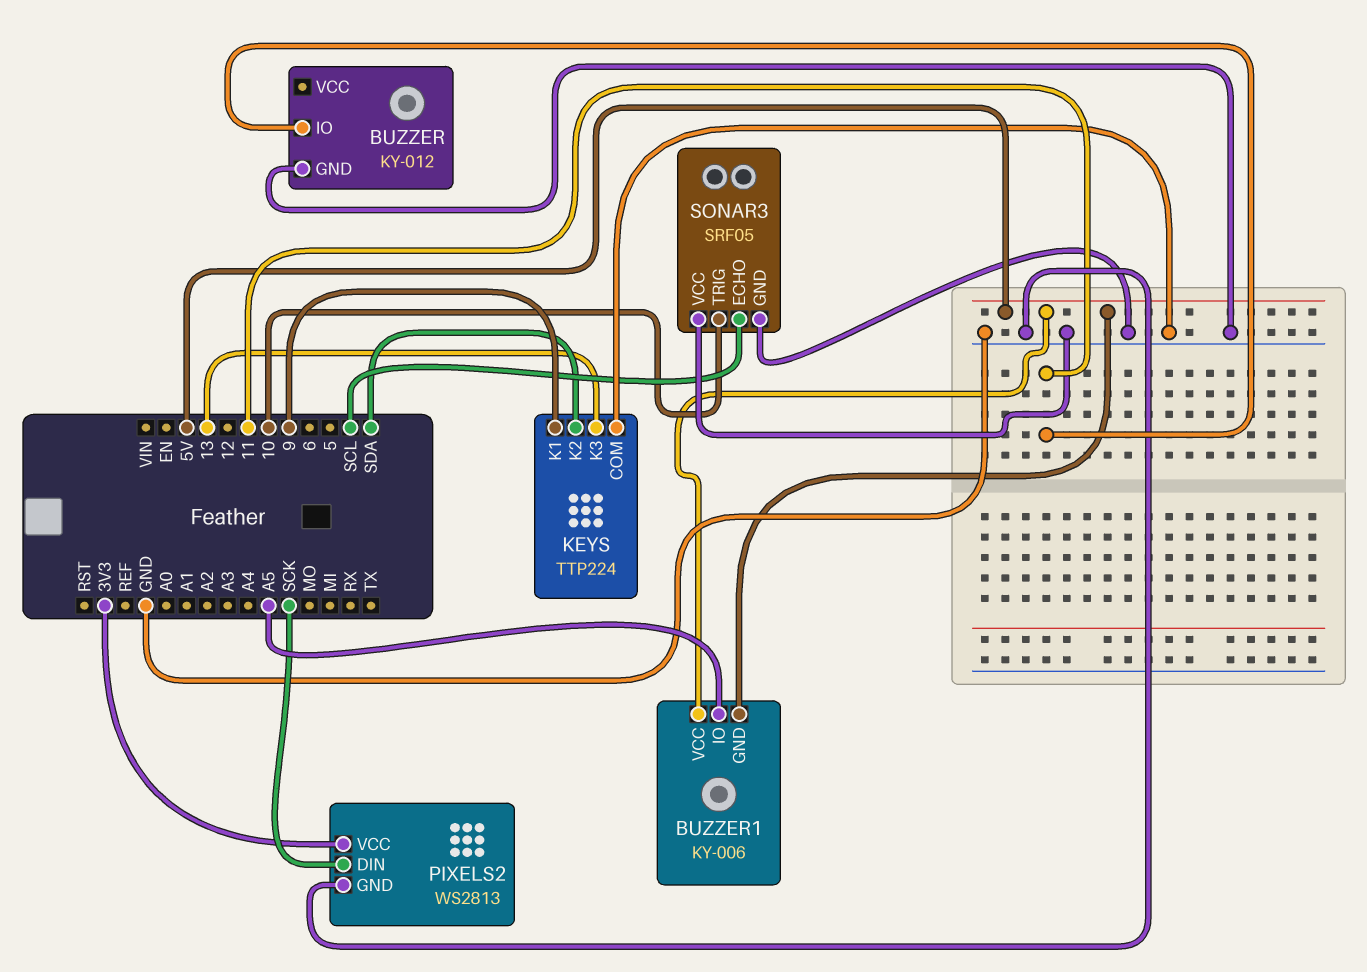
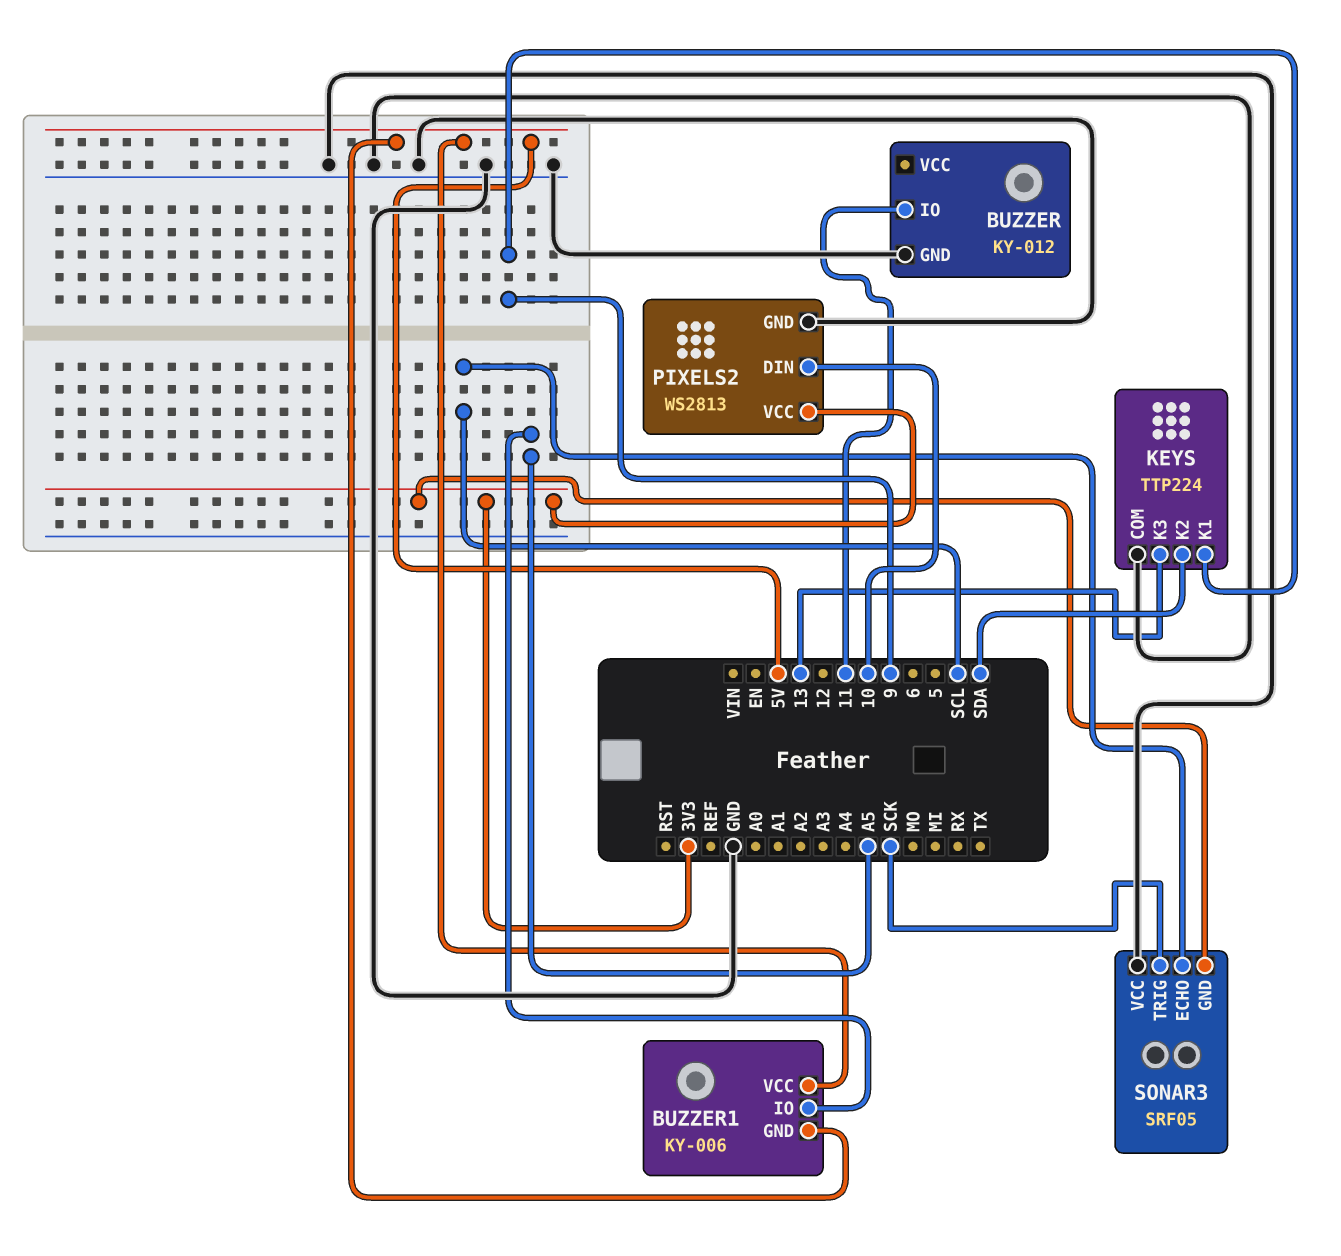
PIXELS2 pin DIN: SCK -> 10
SONAR3 pin GND: GND -> 3V3
SONAR3 pin TRIG: 10 -> SCK

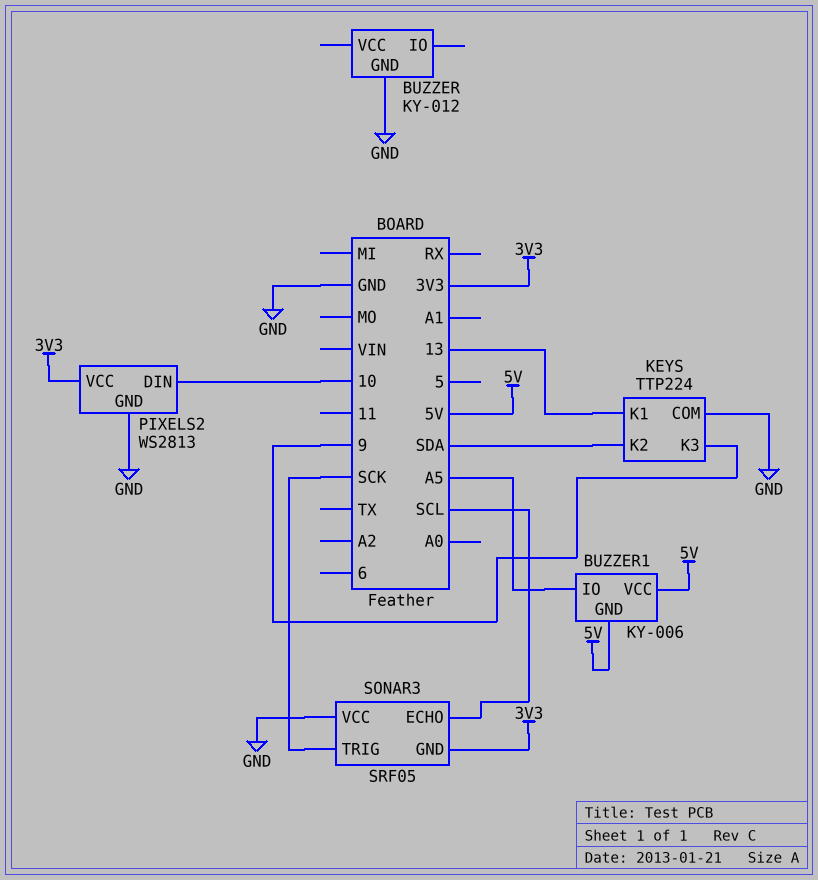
BUZZER pin IO: 11 -> none
KEYS pin K1: 9 -> 13
KEYS pin K3: 13 -> 9

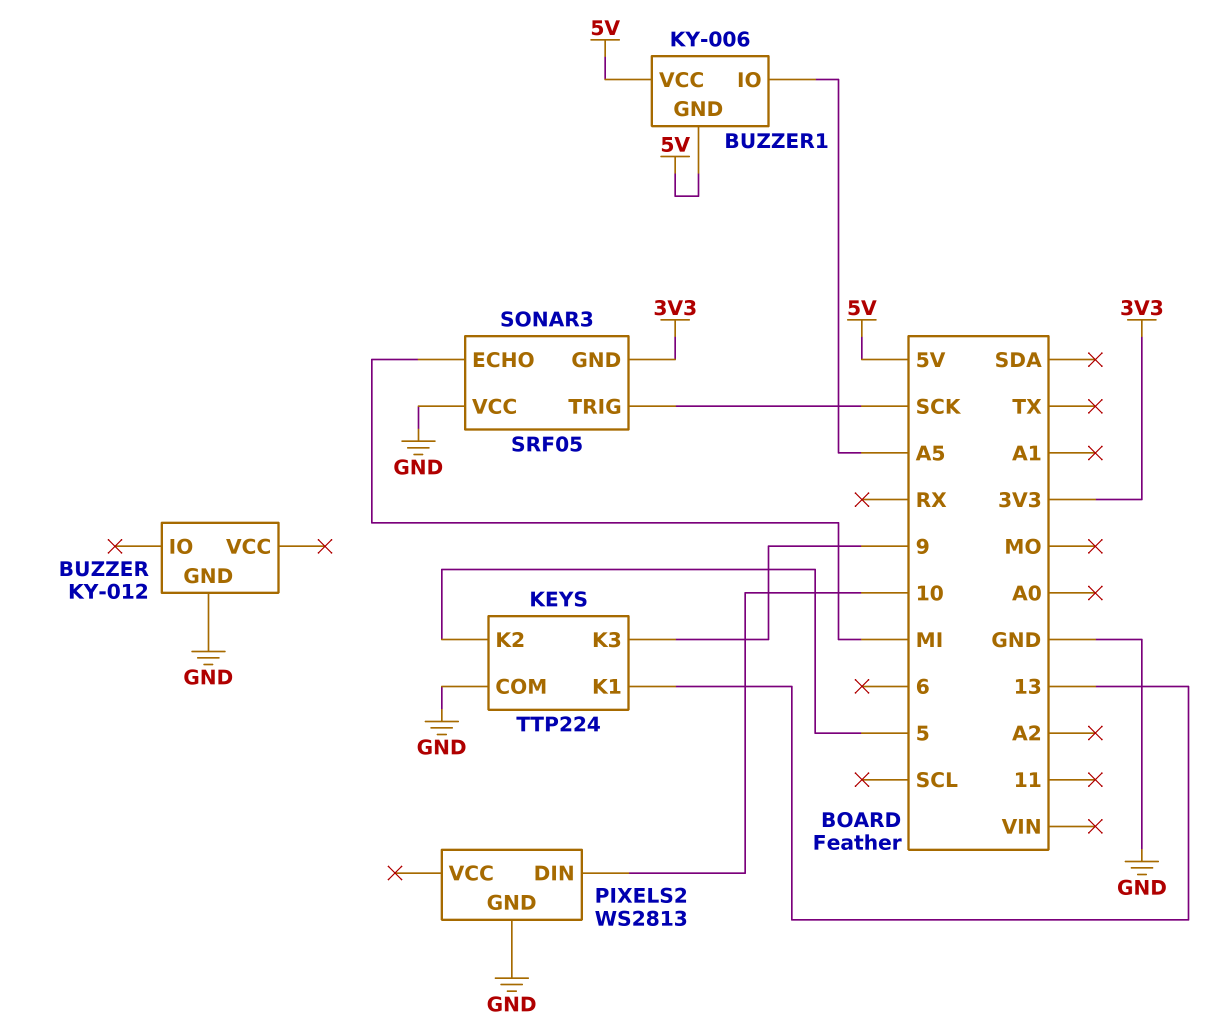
KEYS pin K2: SDA -> 5
PIXELS2 pin VCC: 3V3 -> none
SONAR3 pin ECHO: SCL -> MI

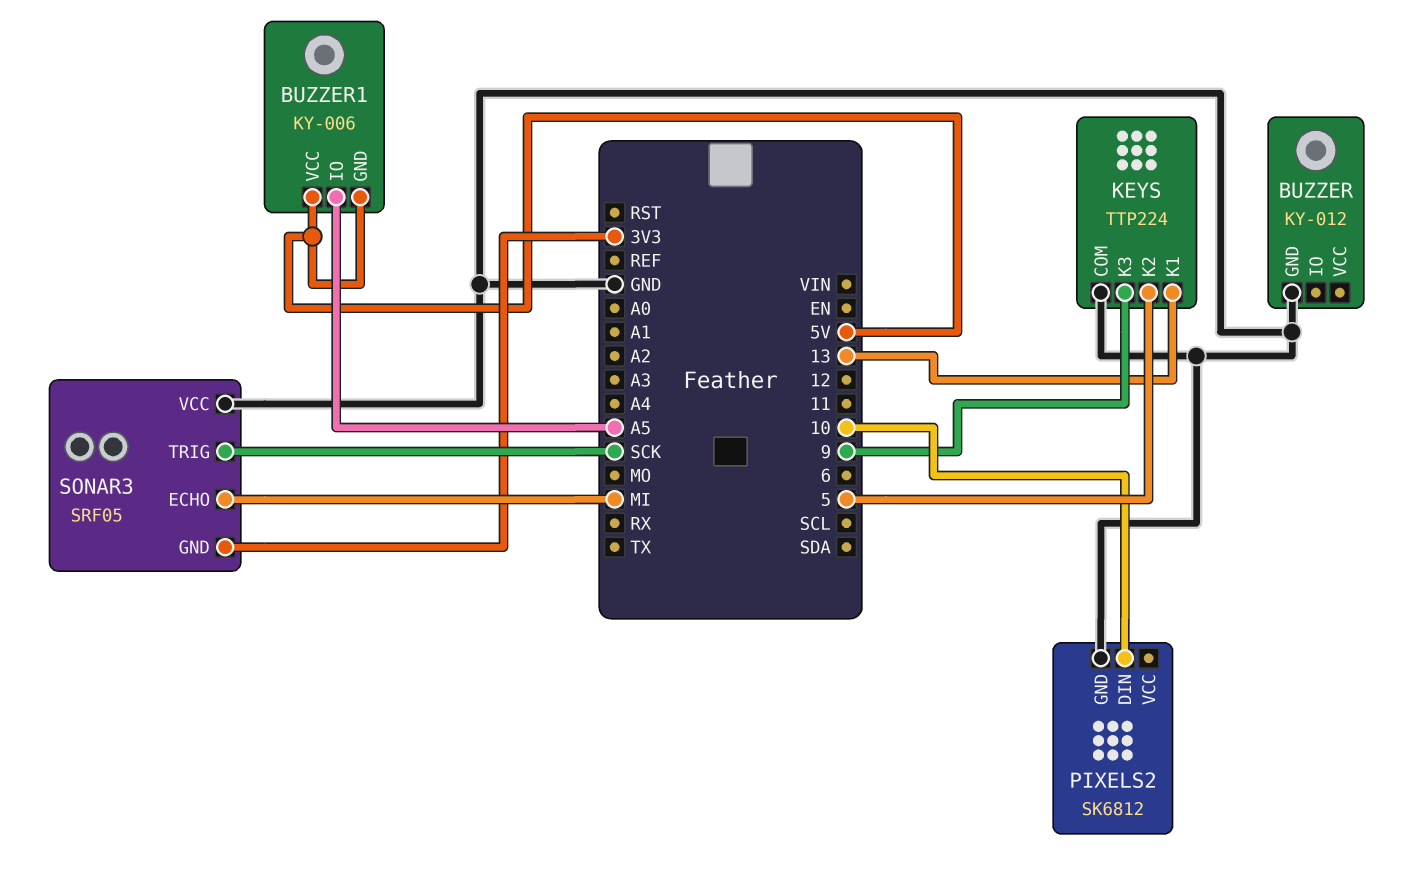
PIXELS2: WS2813 -> SK6812

